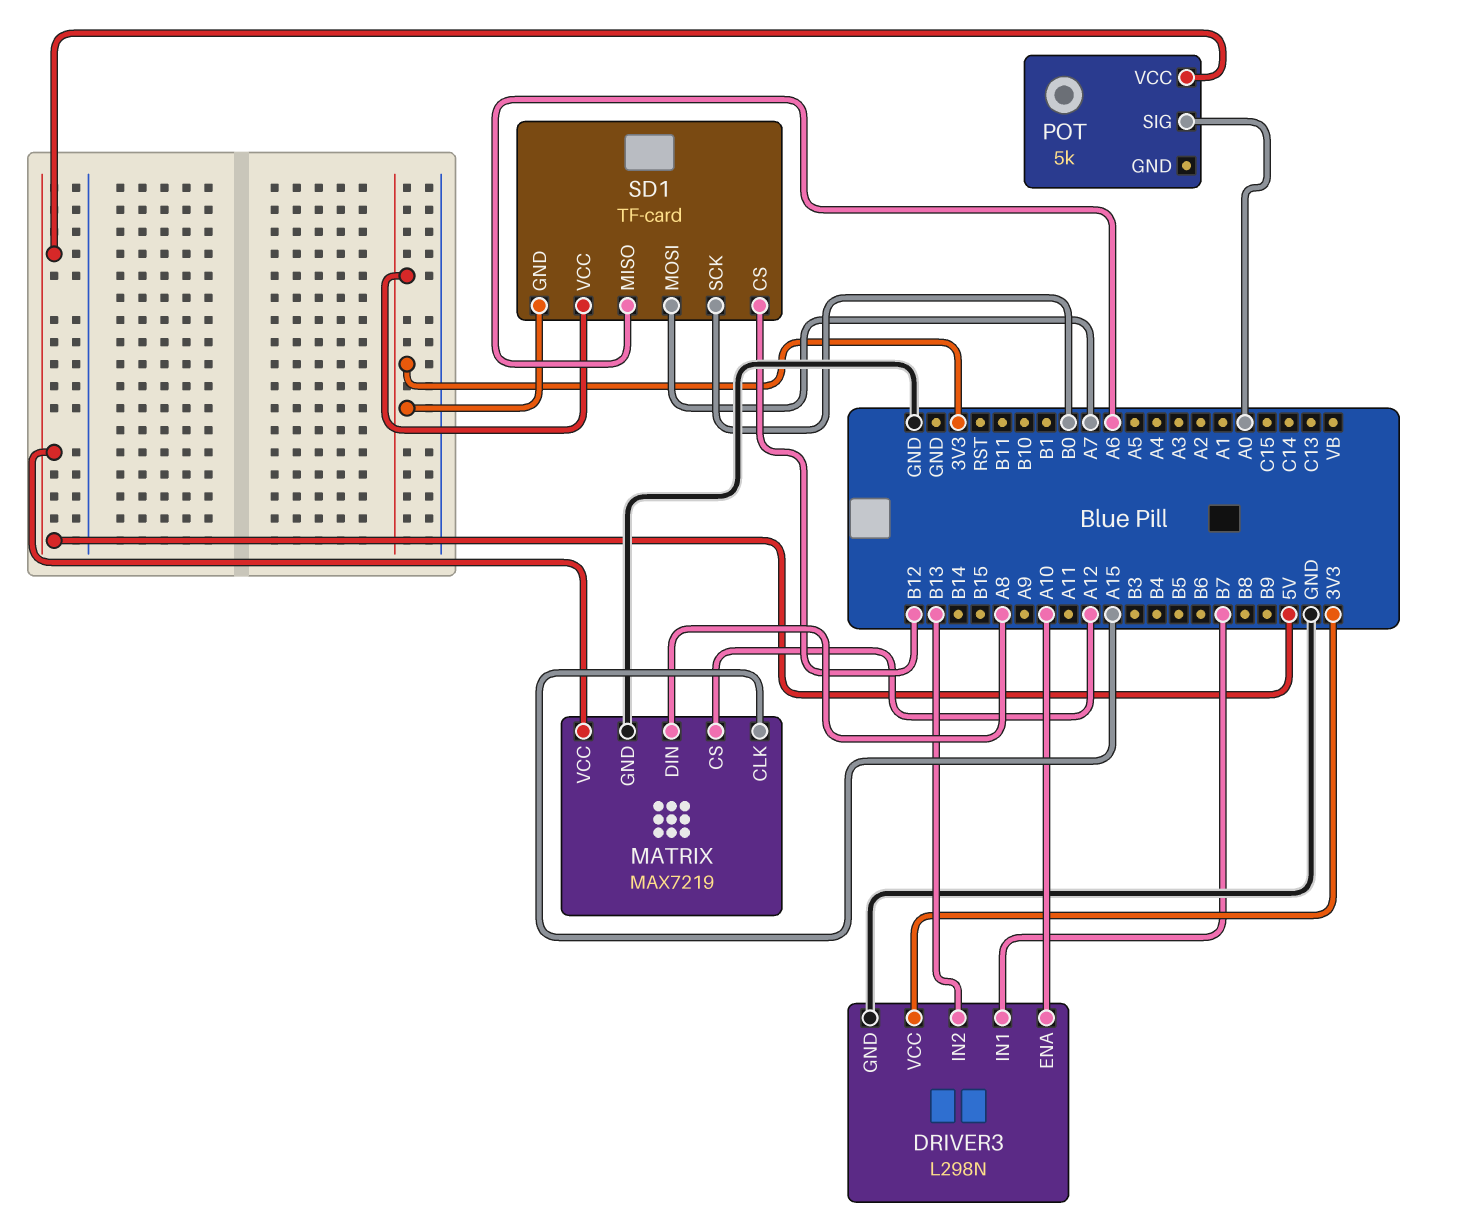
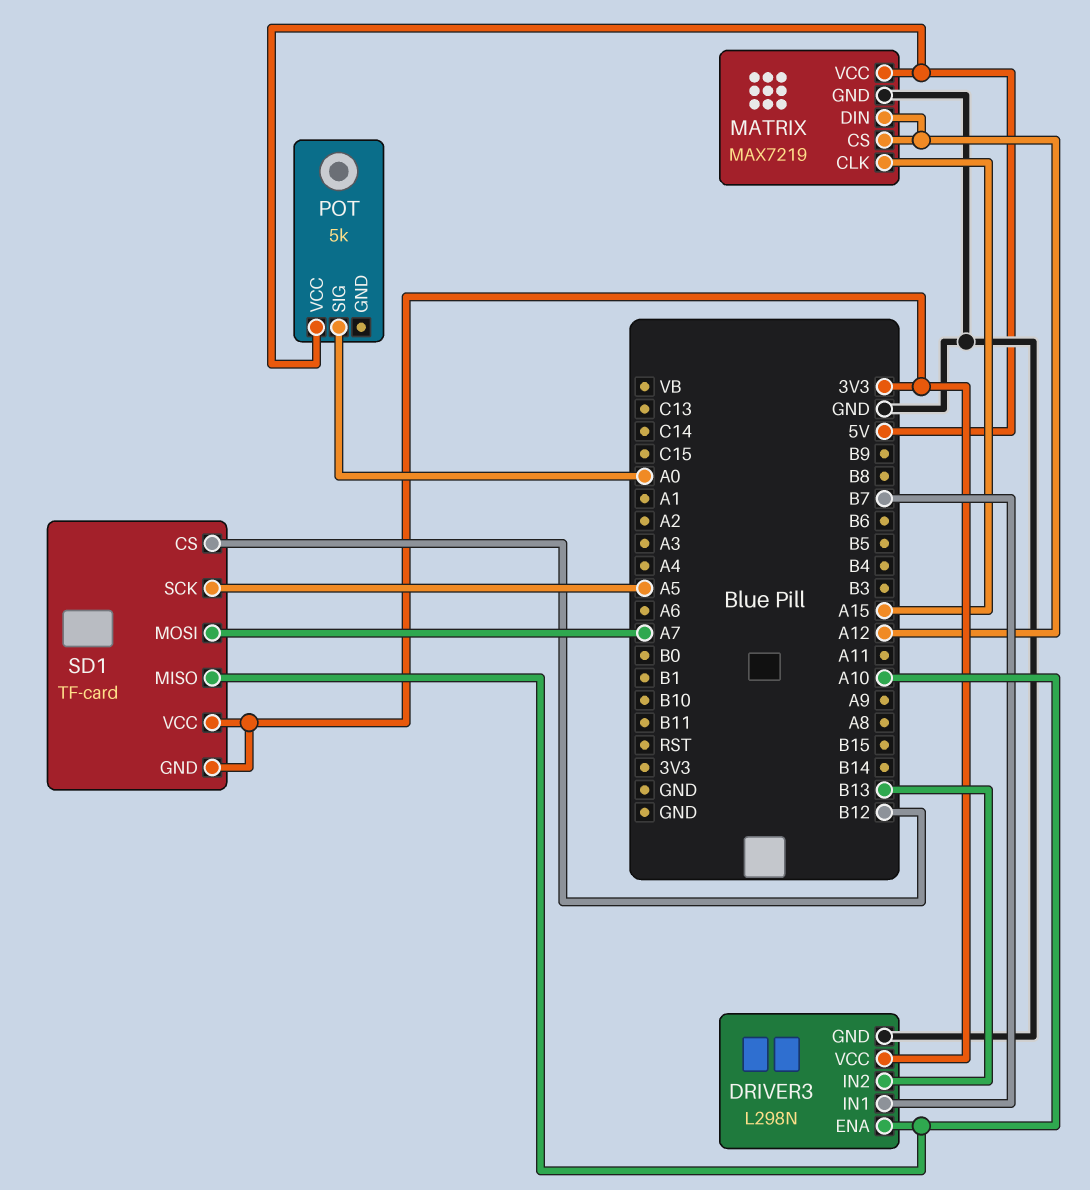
MATRIX pin DIN: A8 -> A12
SD1 pin MISO: A6 -> A10
SD1 pin SCK: B0 -> A5

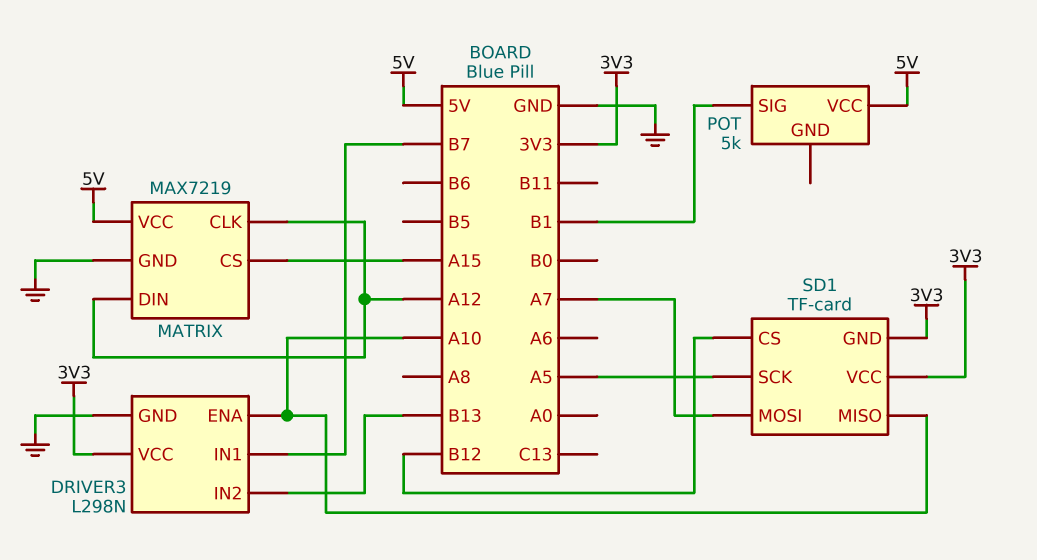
MATRIX pin CLK: A15 -> A12
MATRIX pin CS: A12 -> A15
POT pin SIG: A0 -> B1

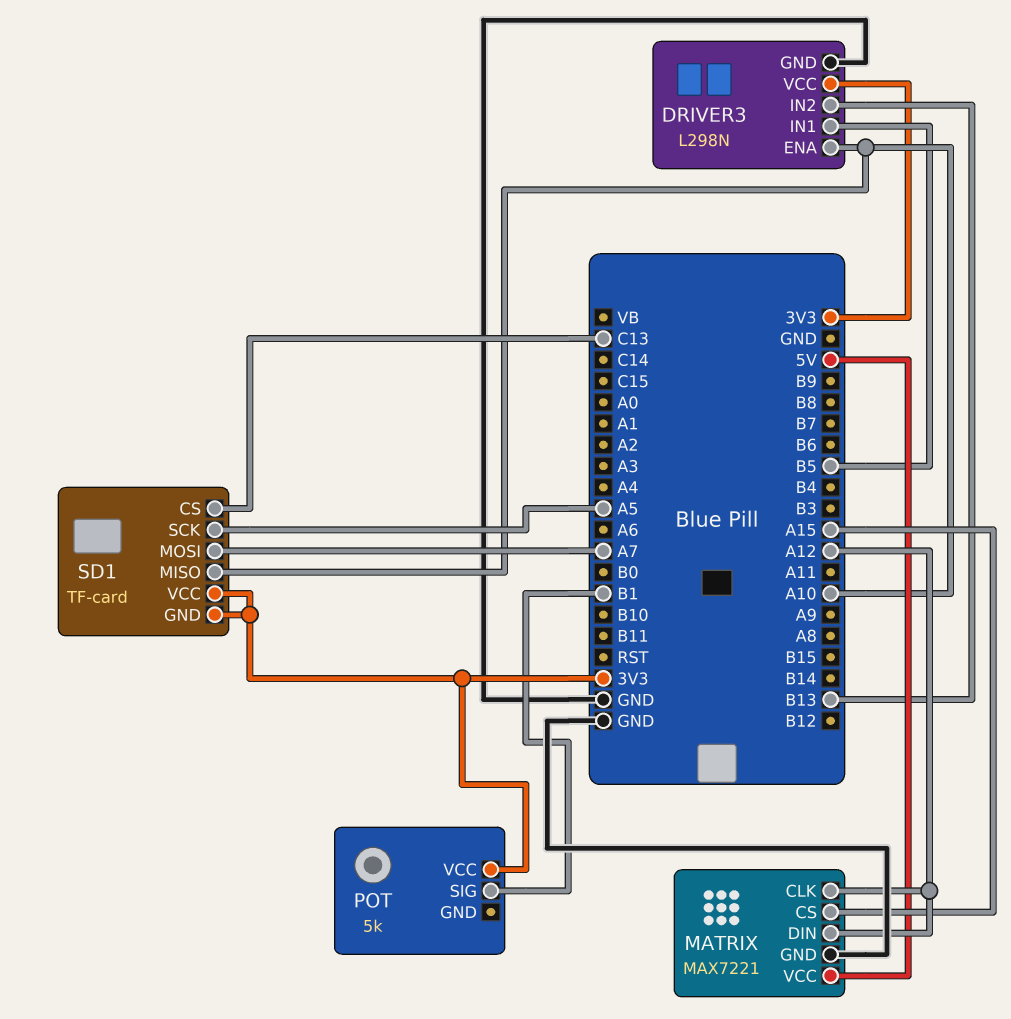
DRIVER3 pin IN1: B7 -> B5
MATRIX: MAX7219 -> MAX7221
POT pin VCC: 5V -> 3V3
SD1 pin CS: B12 -> C13

